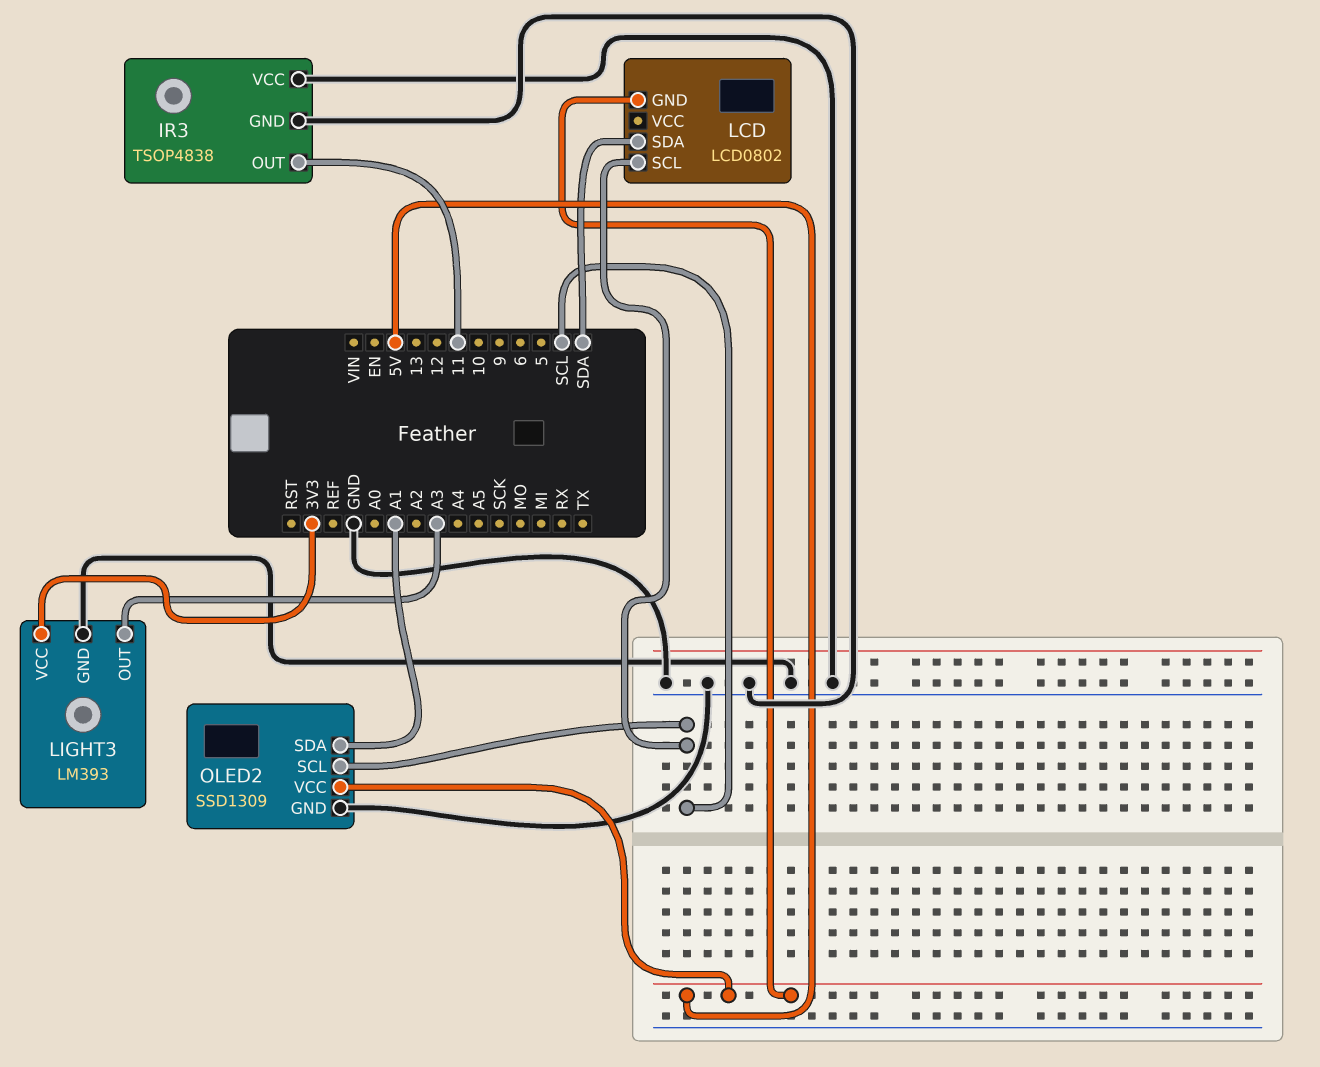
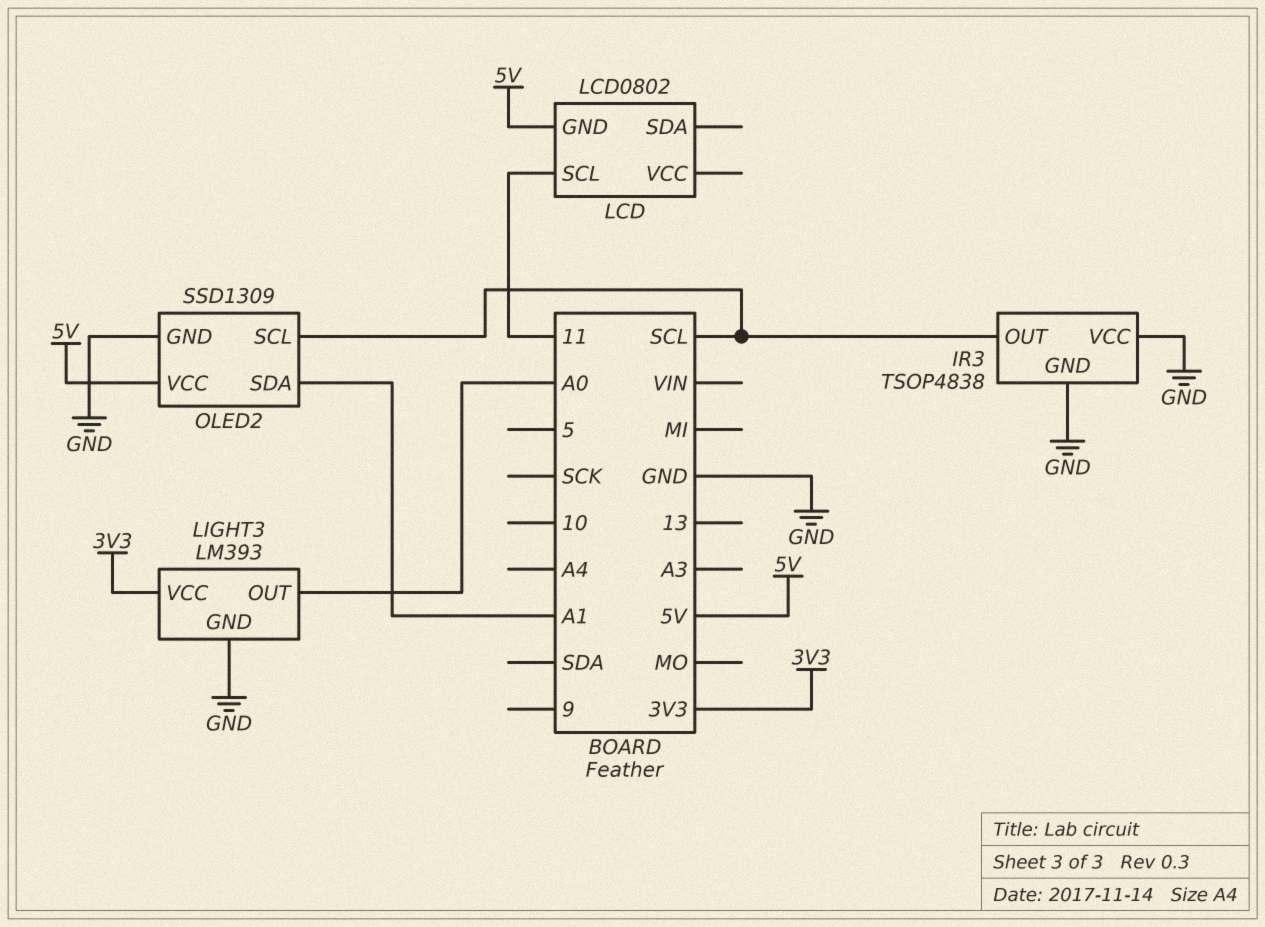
IR3 pin OUT: 11 -> SCL
LCD pin SCL: SCL -> 11
LCD pin SDA: SDA -> none
LIGHT3 pin OUT: A3 -> A0

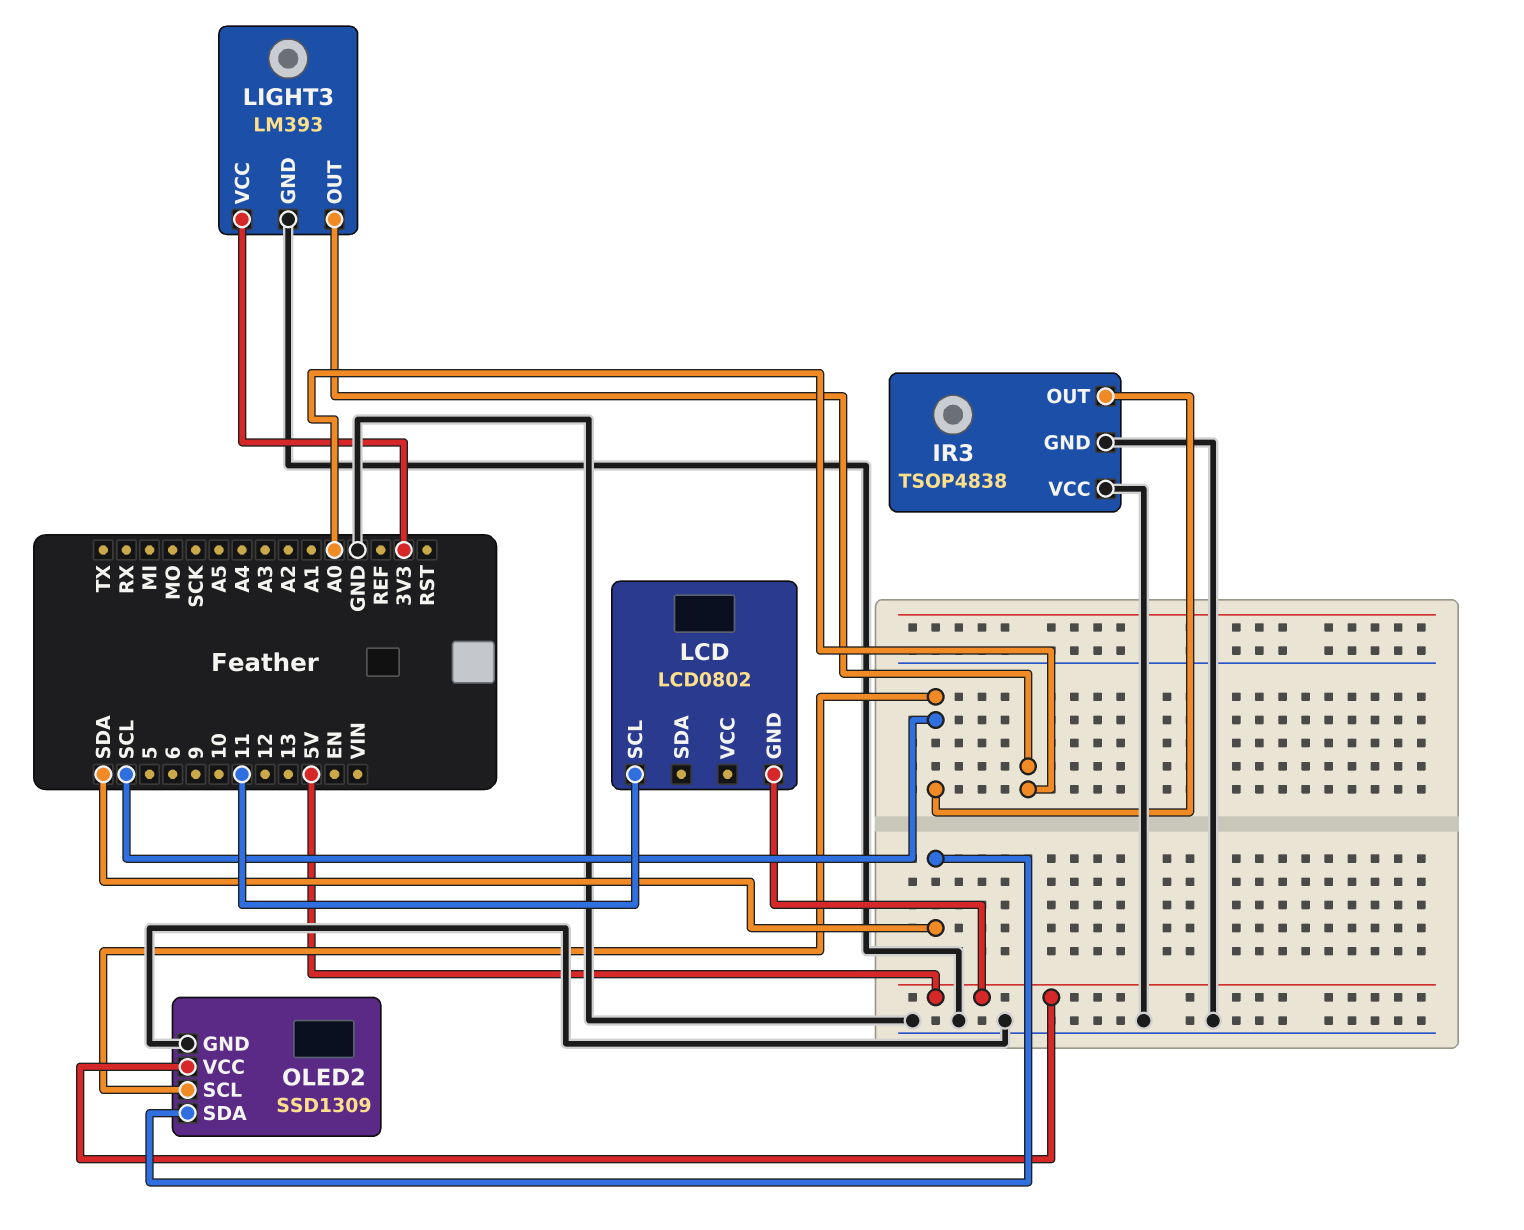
OLED2 pin SDA: A1 -> SDA

